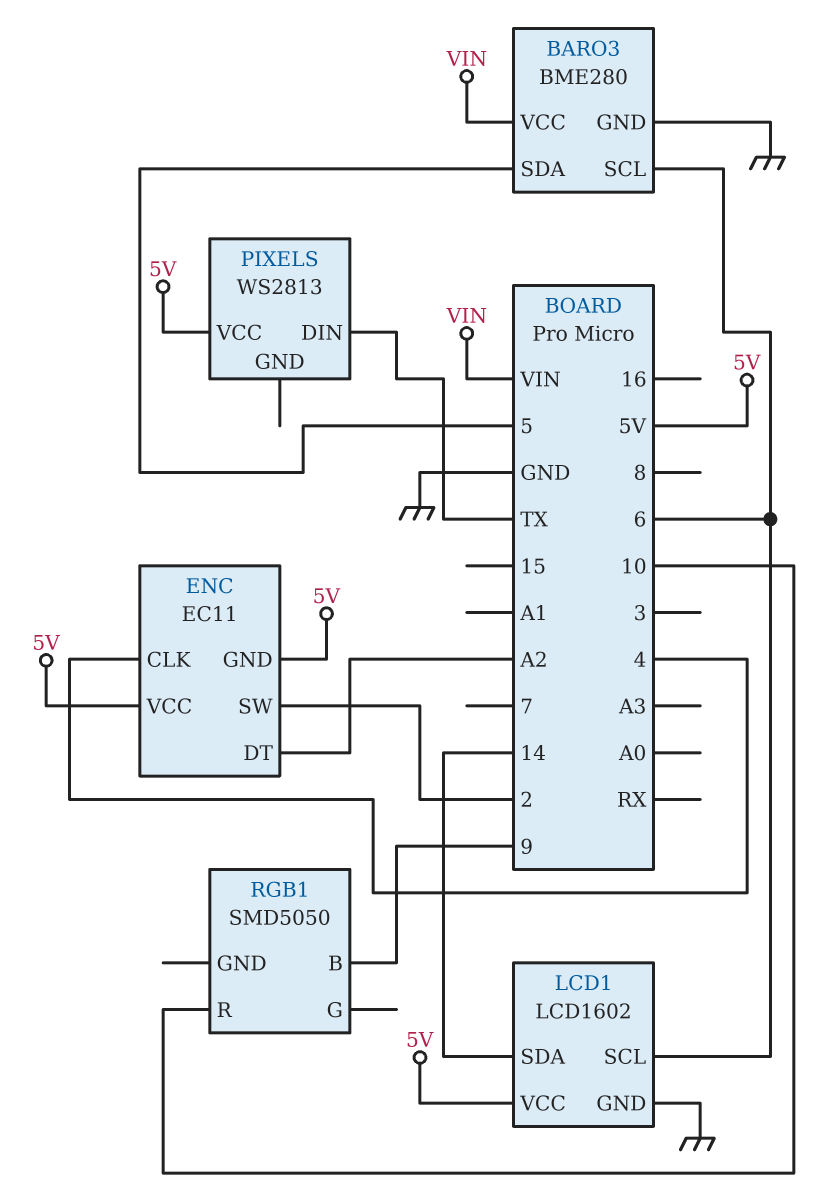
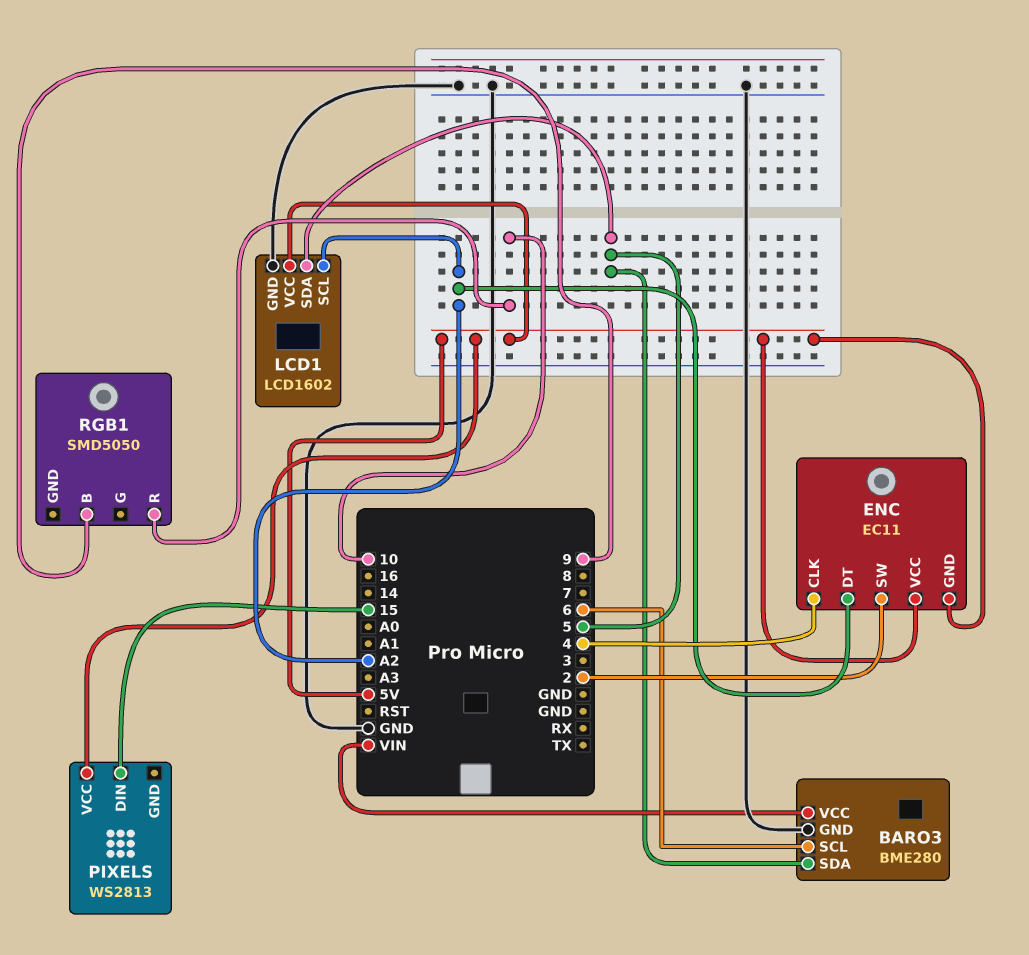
LCD1 pin SCL: 6 -> A2
LCD1 pin SDA: 14 -> 5
PIXELS pin DIN: TX -> 15

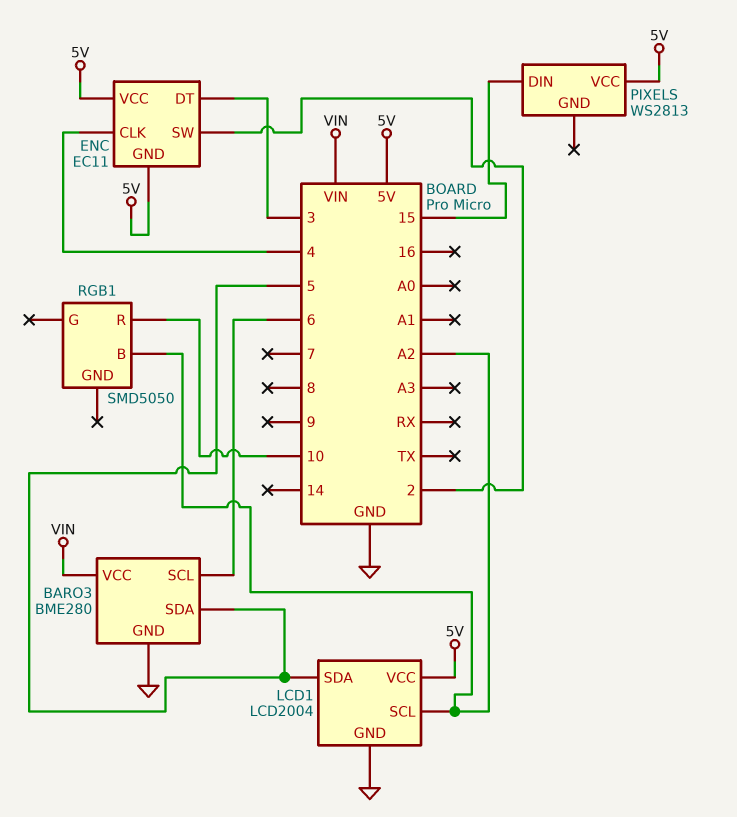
ENC pin DT: A2 -> 3
LCD1: LCD1602 -> LCD2004
RGB1 pin B: 9 -> A2

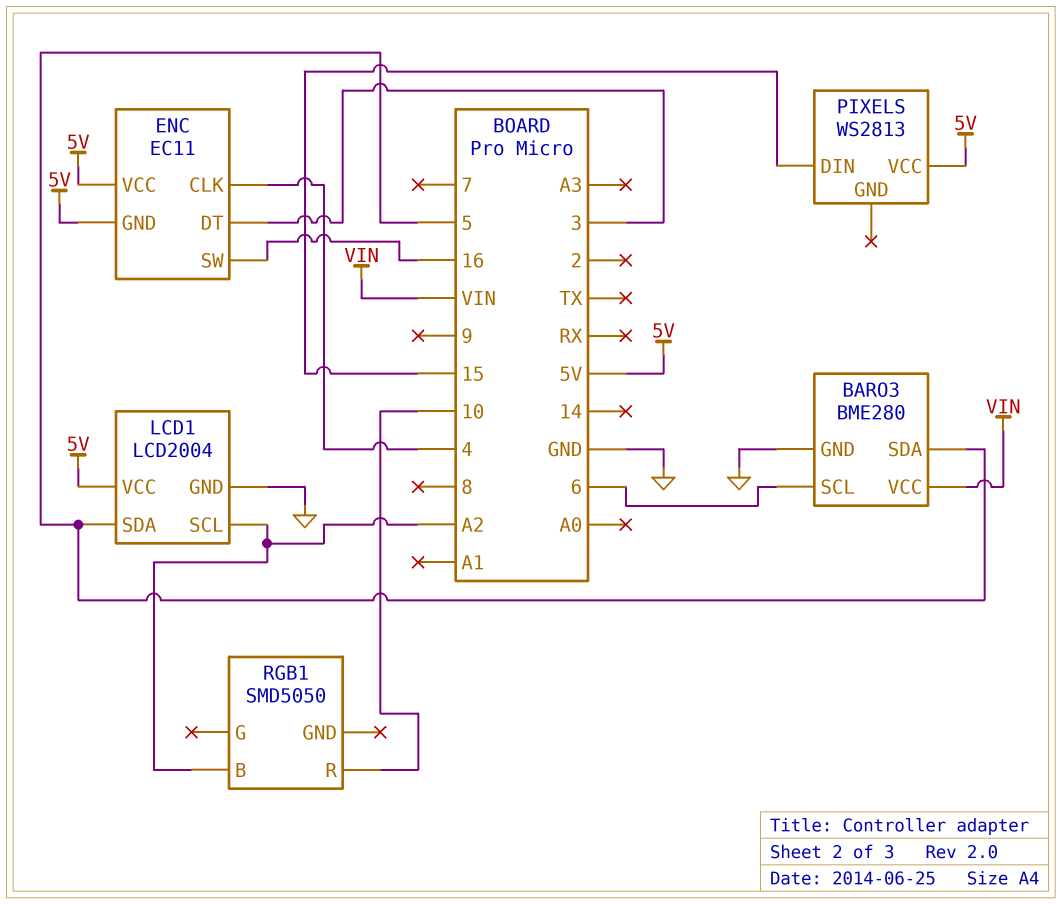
ENC pin SW: 2 -> 16

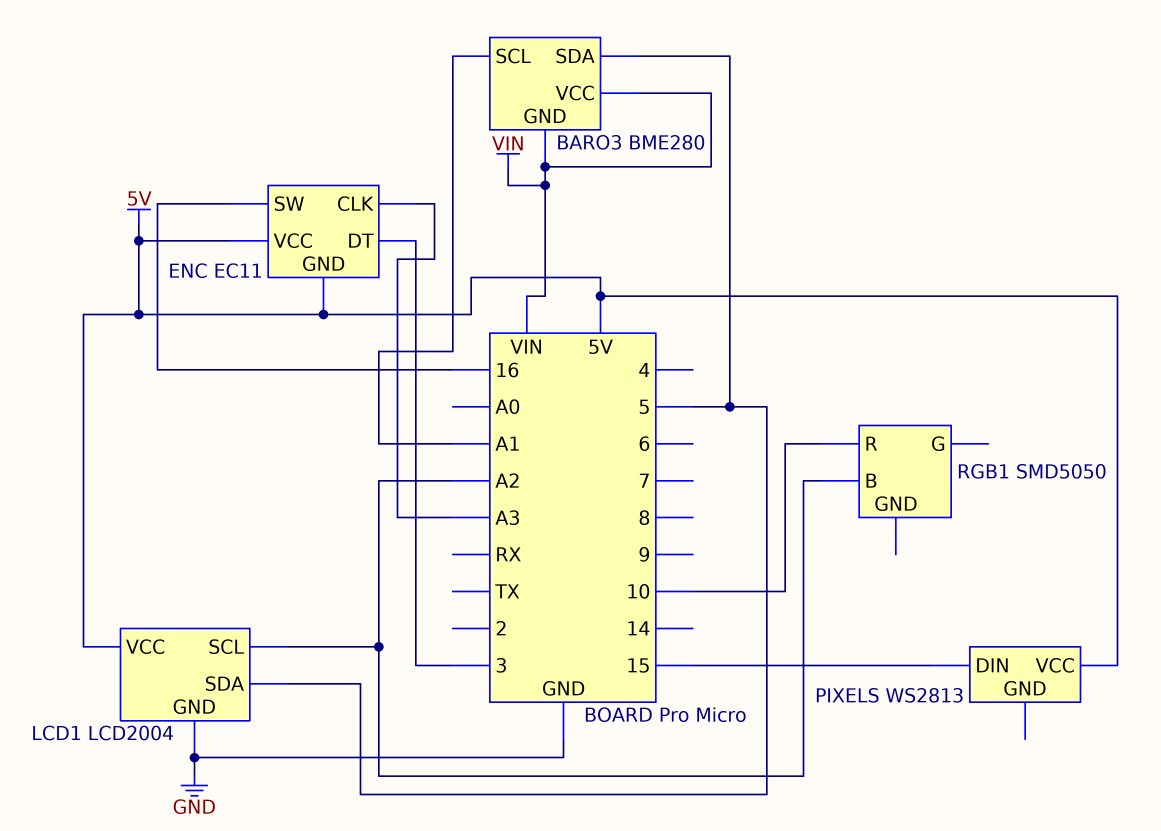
BARO3 pin GND: GND -> VIN
BARO3 pin SCL: 6 -> A1
ENC pin CLK: 4 -> A3

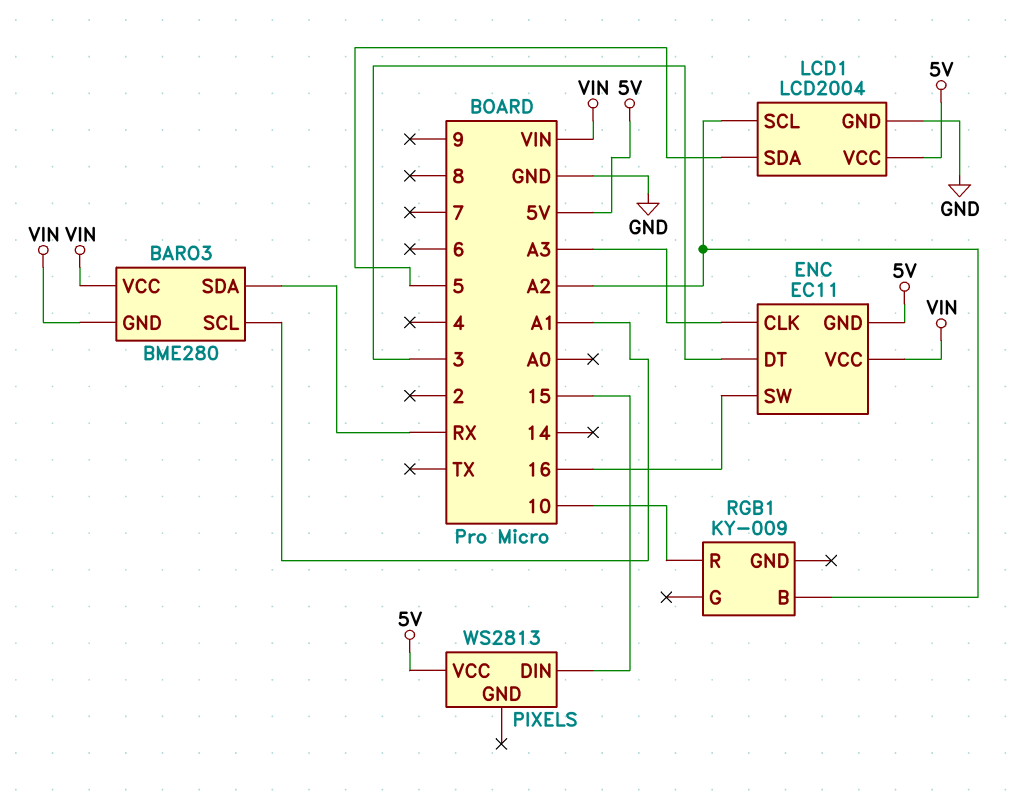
BARO3 pin SDA: 5 -> RX
ENC pin VCC: 5V -> VIN
RGB1: SMD5050 -> KY-009

